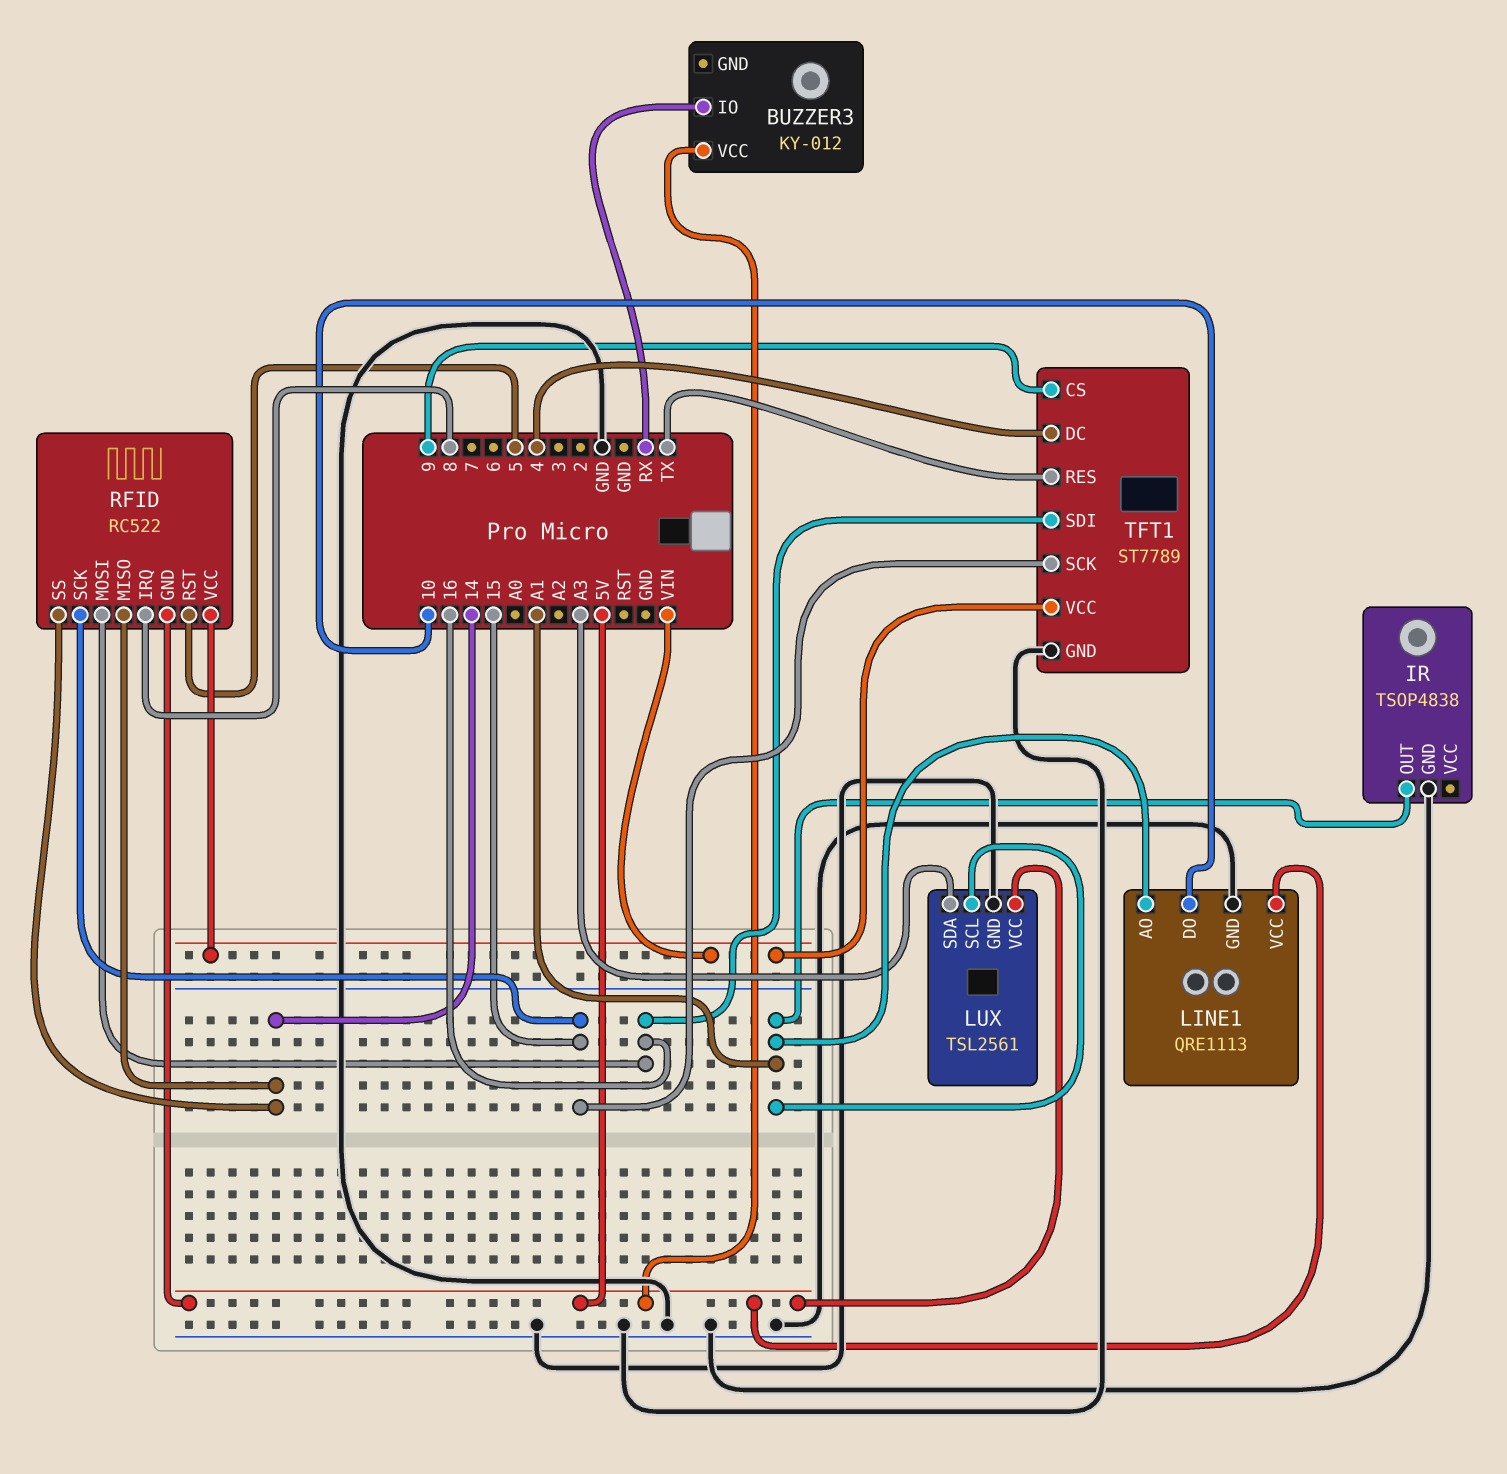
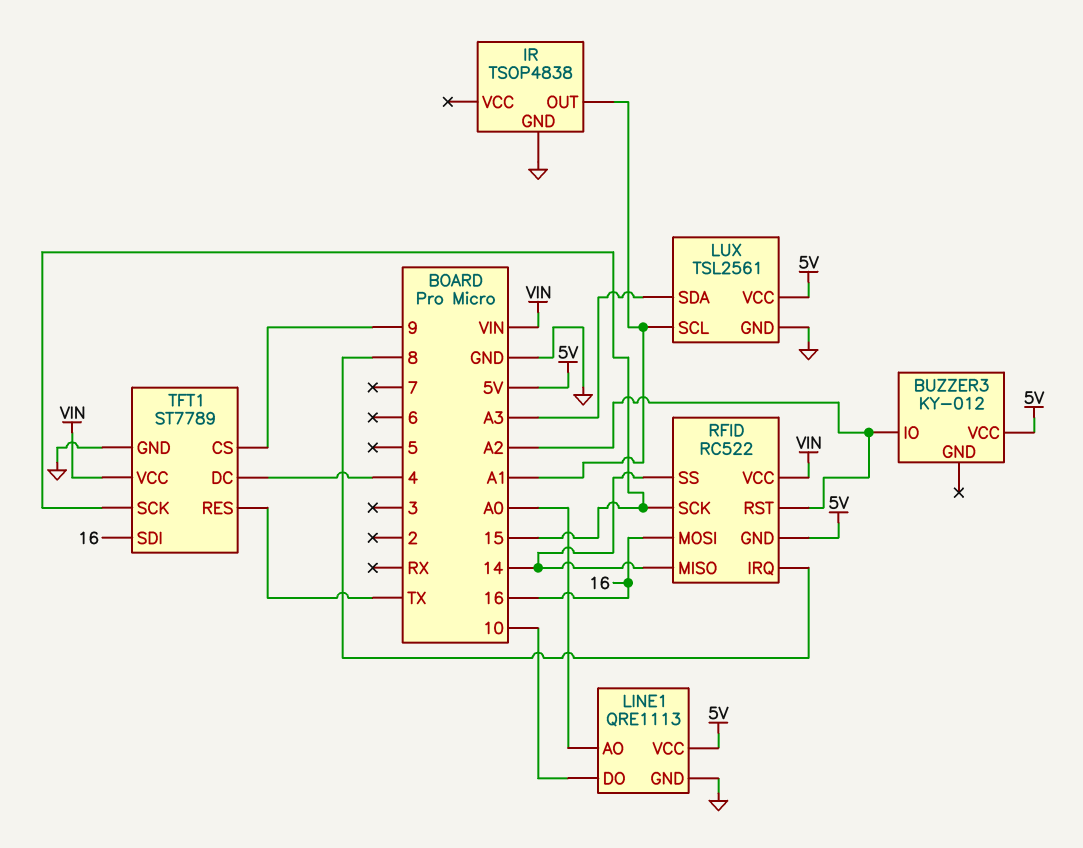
BUZZER3 pin IO: RX -> A2
LINE1 pin AO: A1 -> A0
RFID pin RST: 5 -> A2

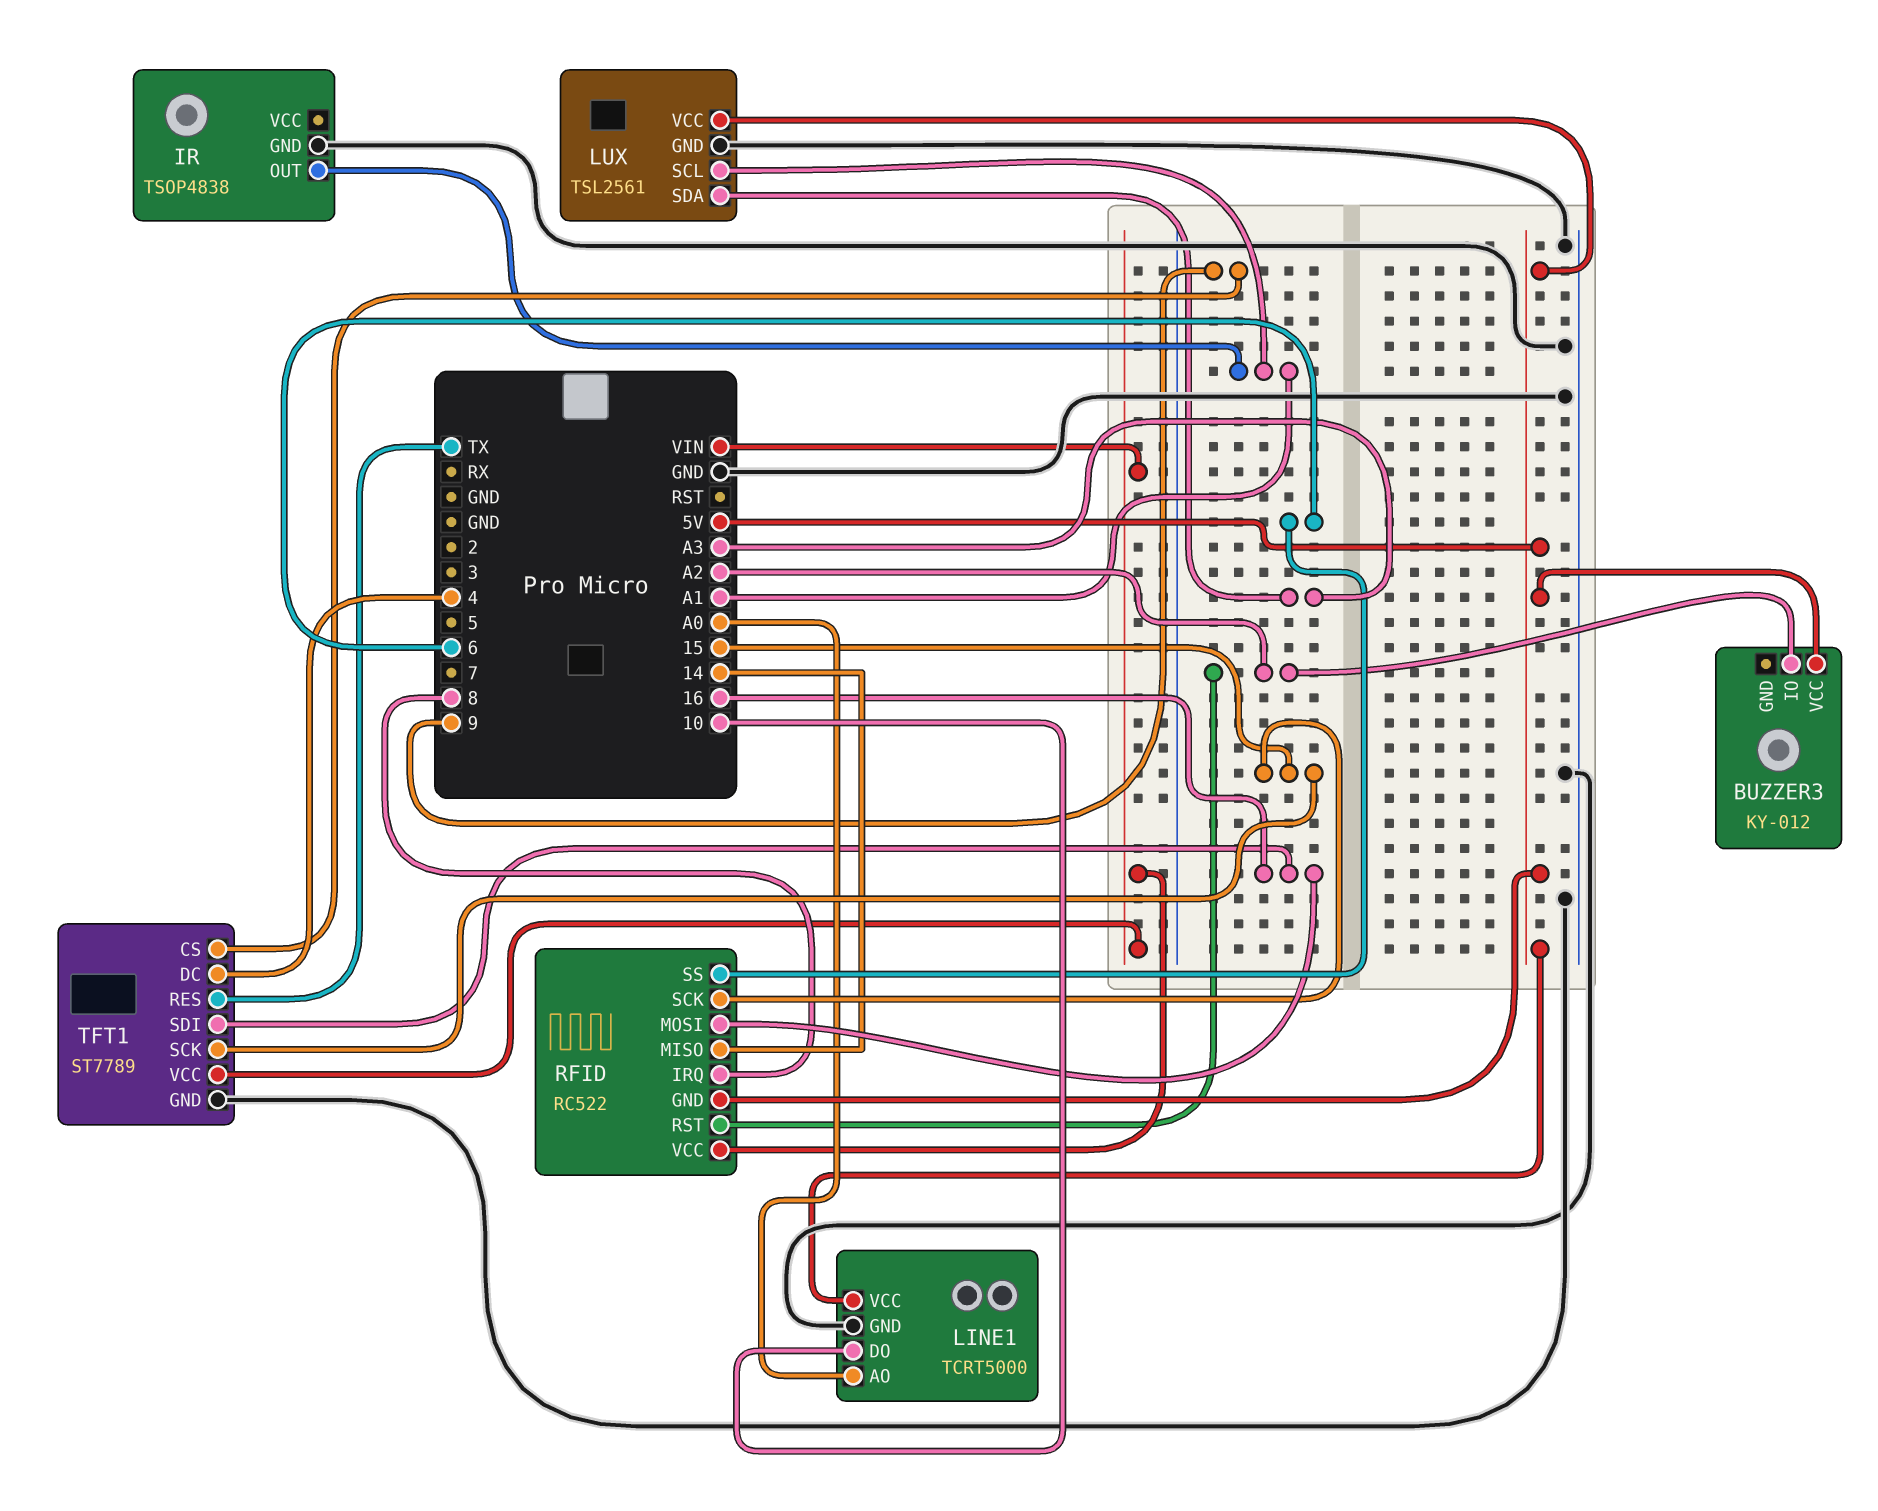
LINE1: QRE1113 -> TCRT5000
RFID pin SS: 14 -> 6

